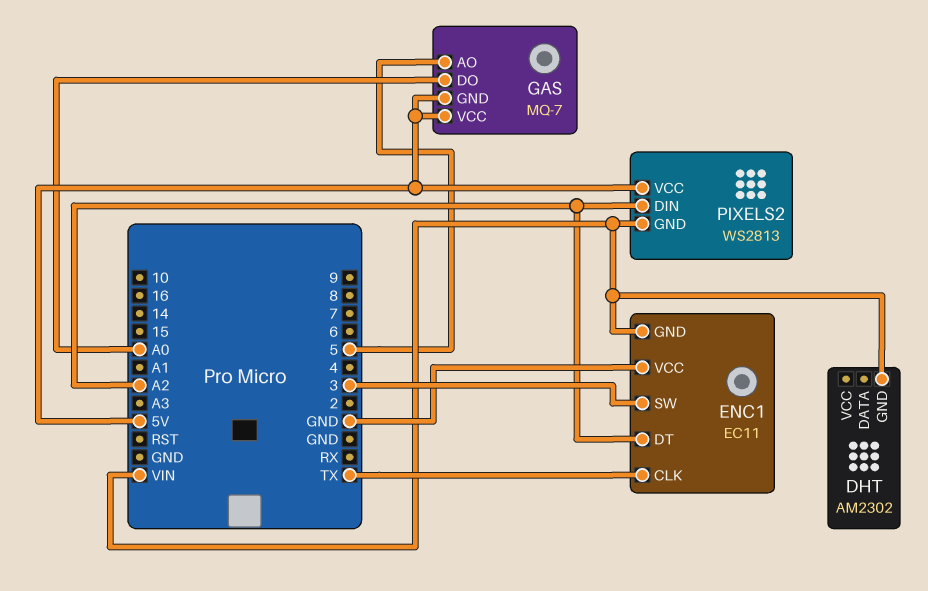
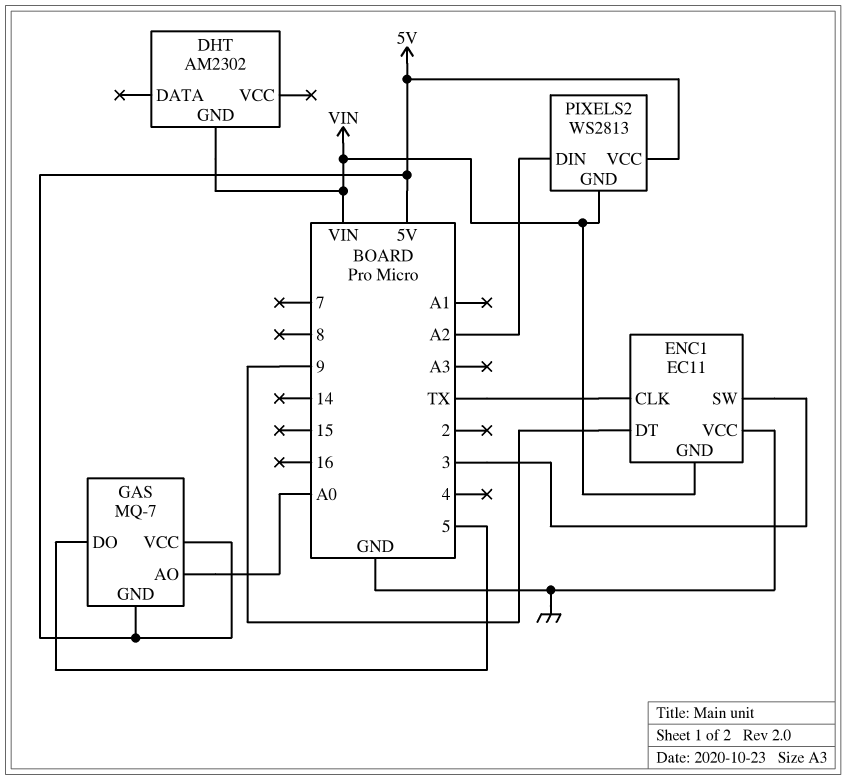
ENC1 pin DT: A2 -> 9
GAS pin AO: 5 -> A0
GAS pin DO: A0 -> 5

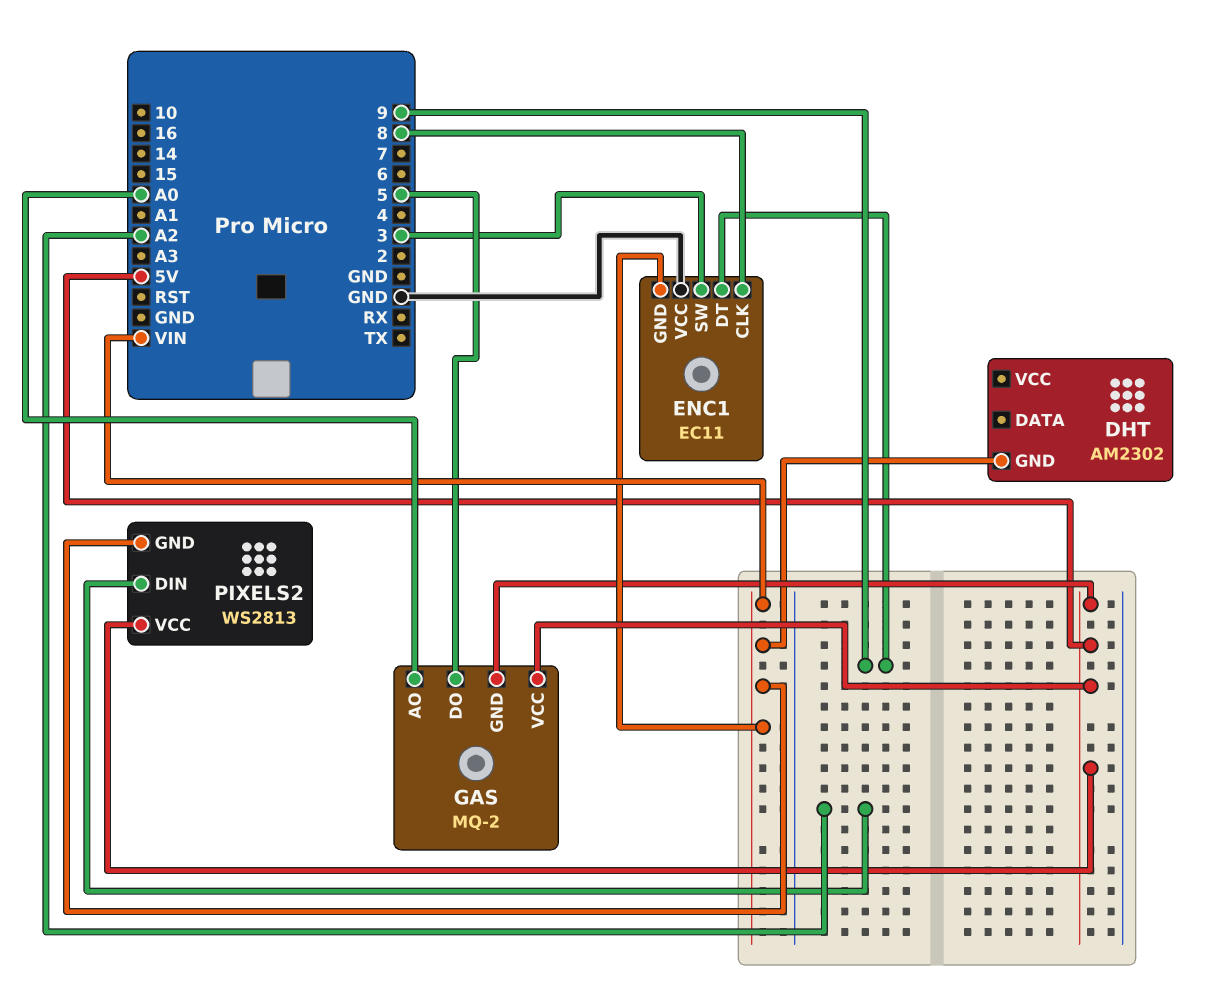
ENC1 pin CLK: TX -> 8
GAS: MQ-7 -> MQ-2

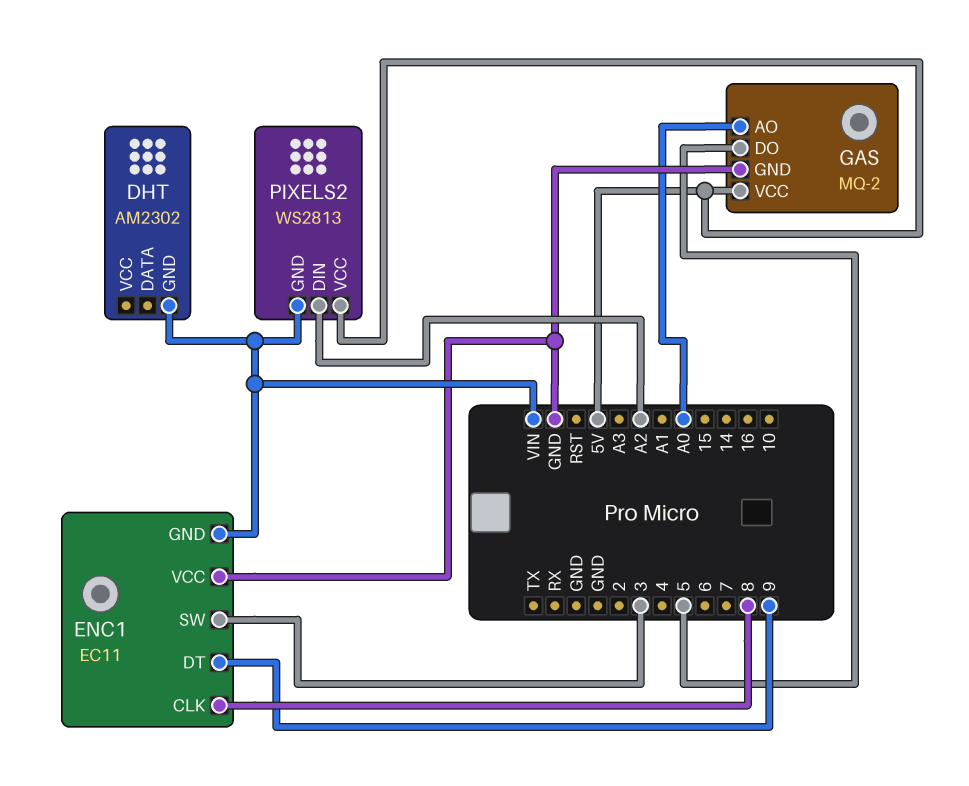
GAS pin GND: 5V -> GND

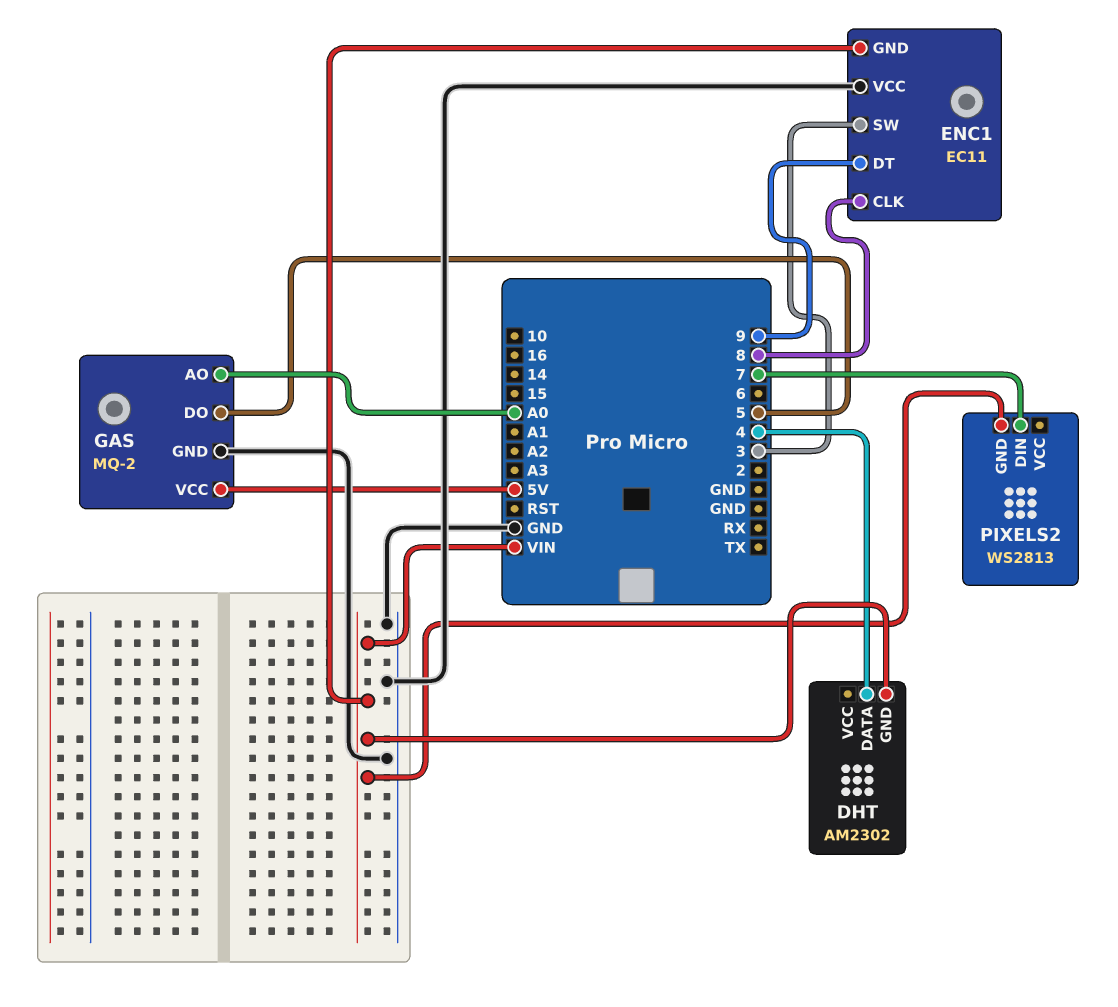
DHT pin DATA: none -> 4
PIXELS2 pin DIN: A2 -> 7
PIXELS2 pin VCC: 5V -> none

